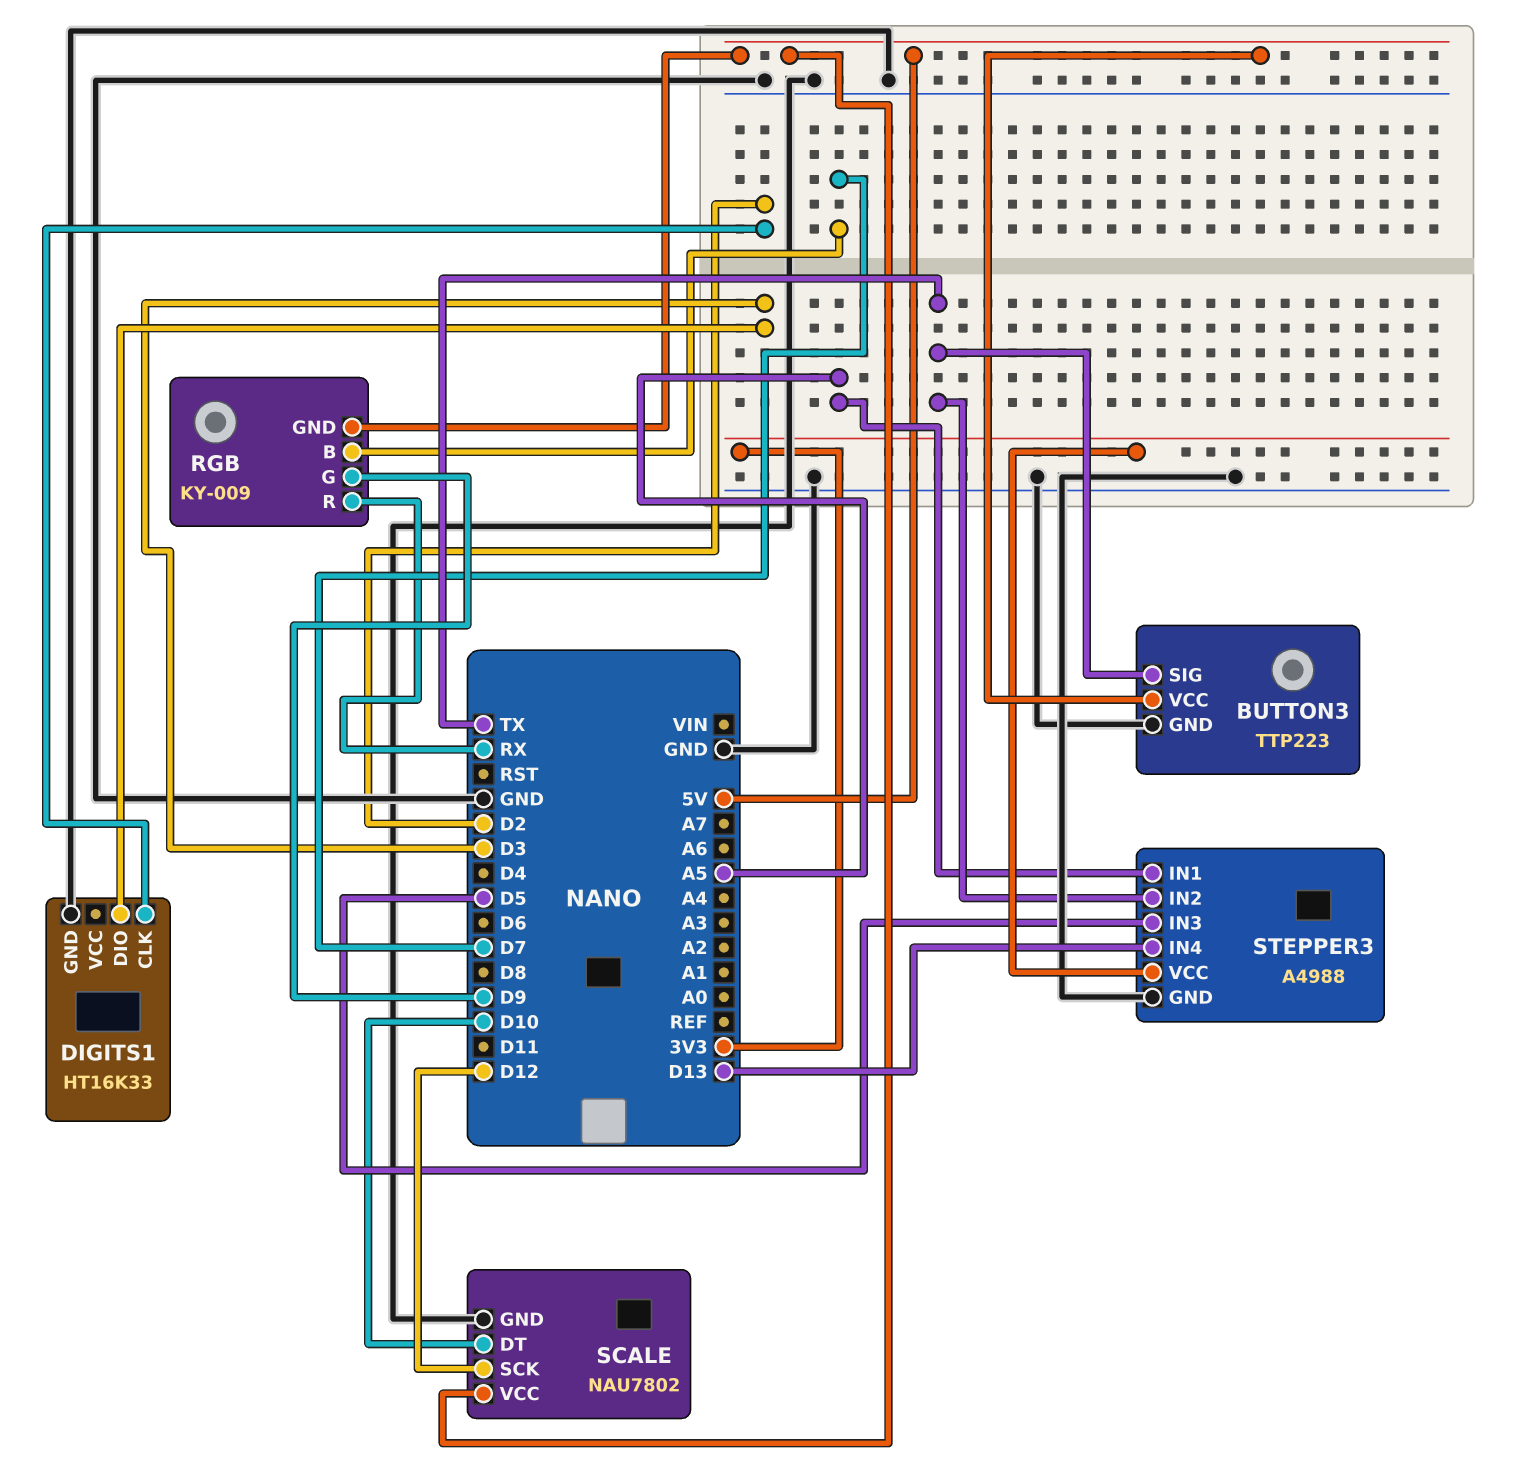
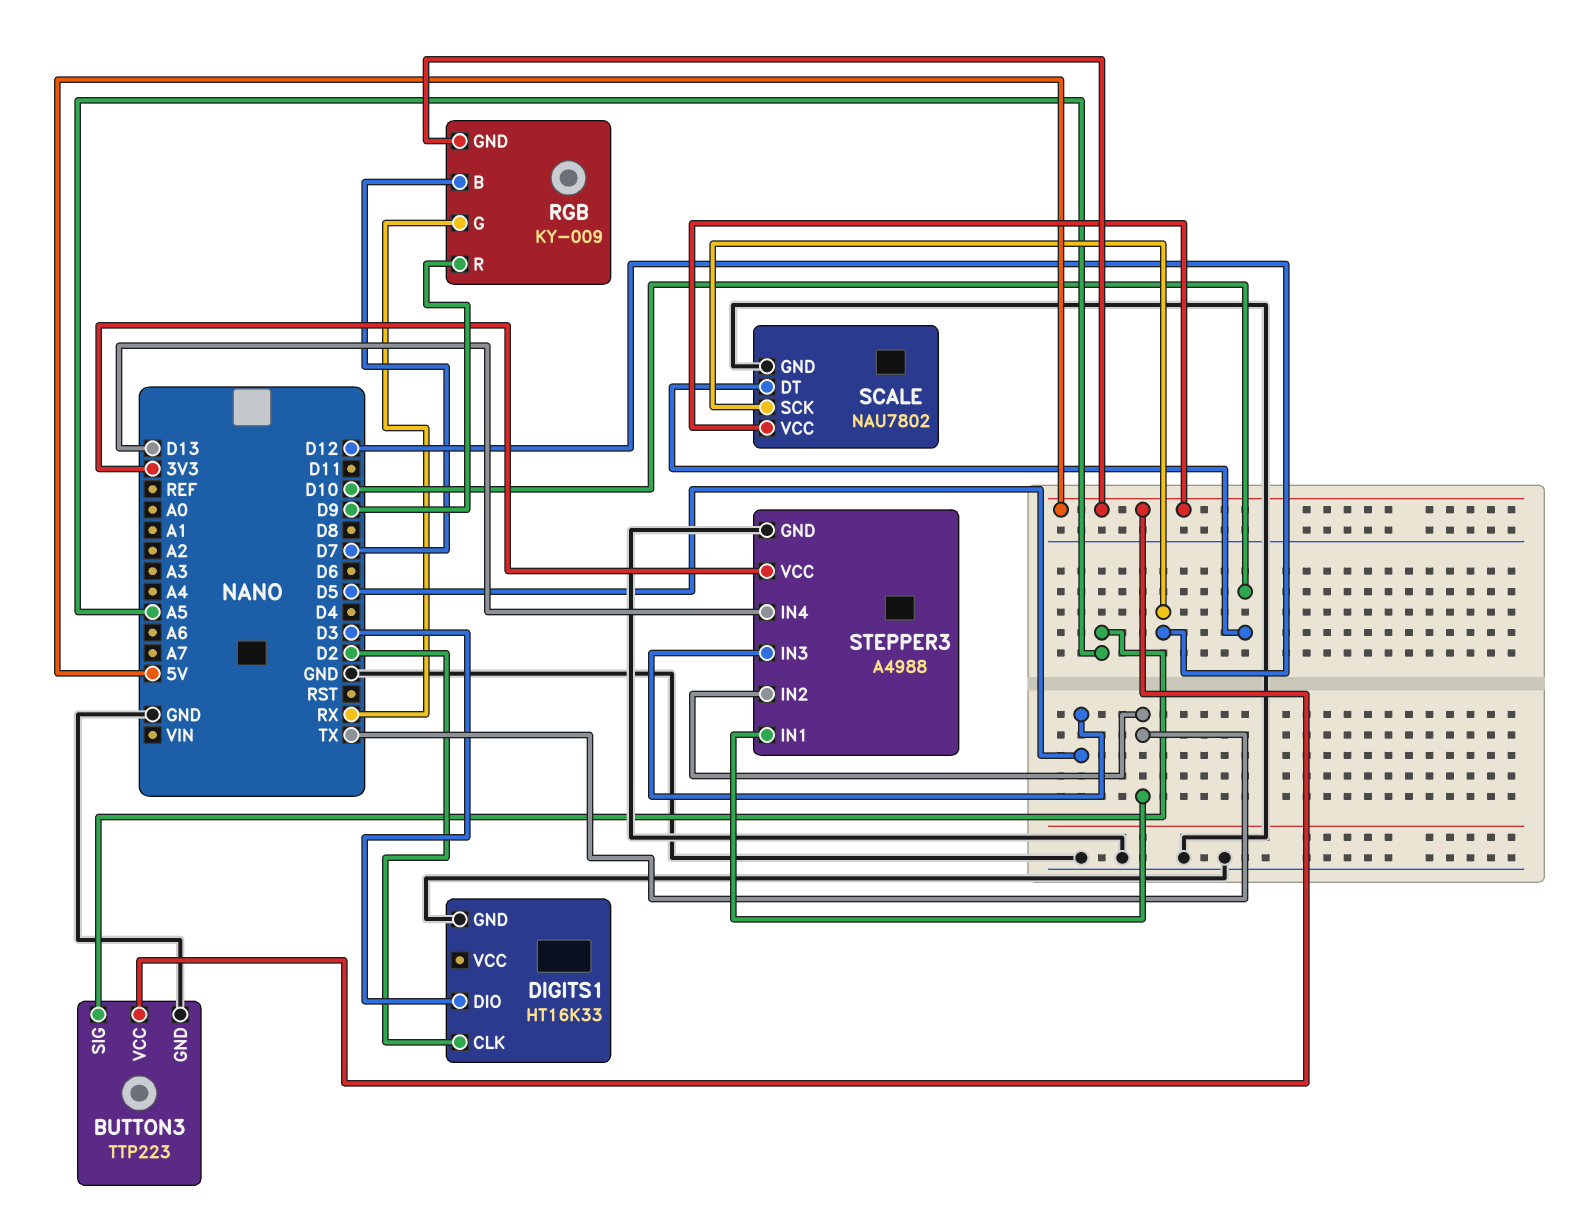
BUTTON3 pin SIG: TX -> A5
RGB pin G: D9 -> RX
RGB pin R: RX -> D9
STEPPER3 pin IN1: A5 -> TX

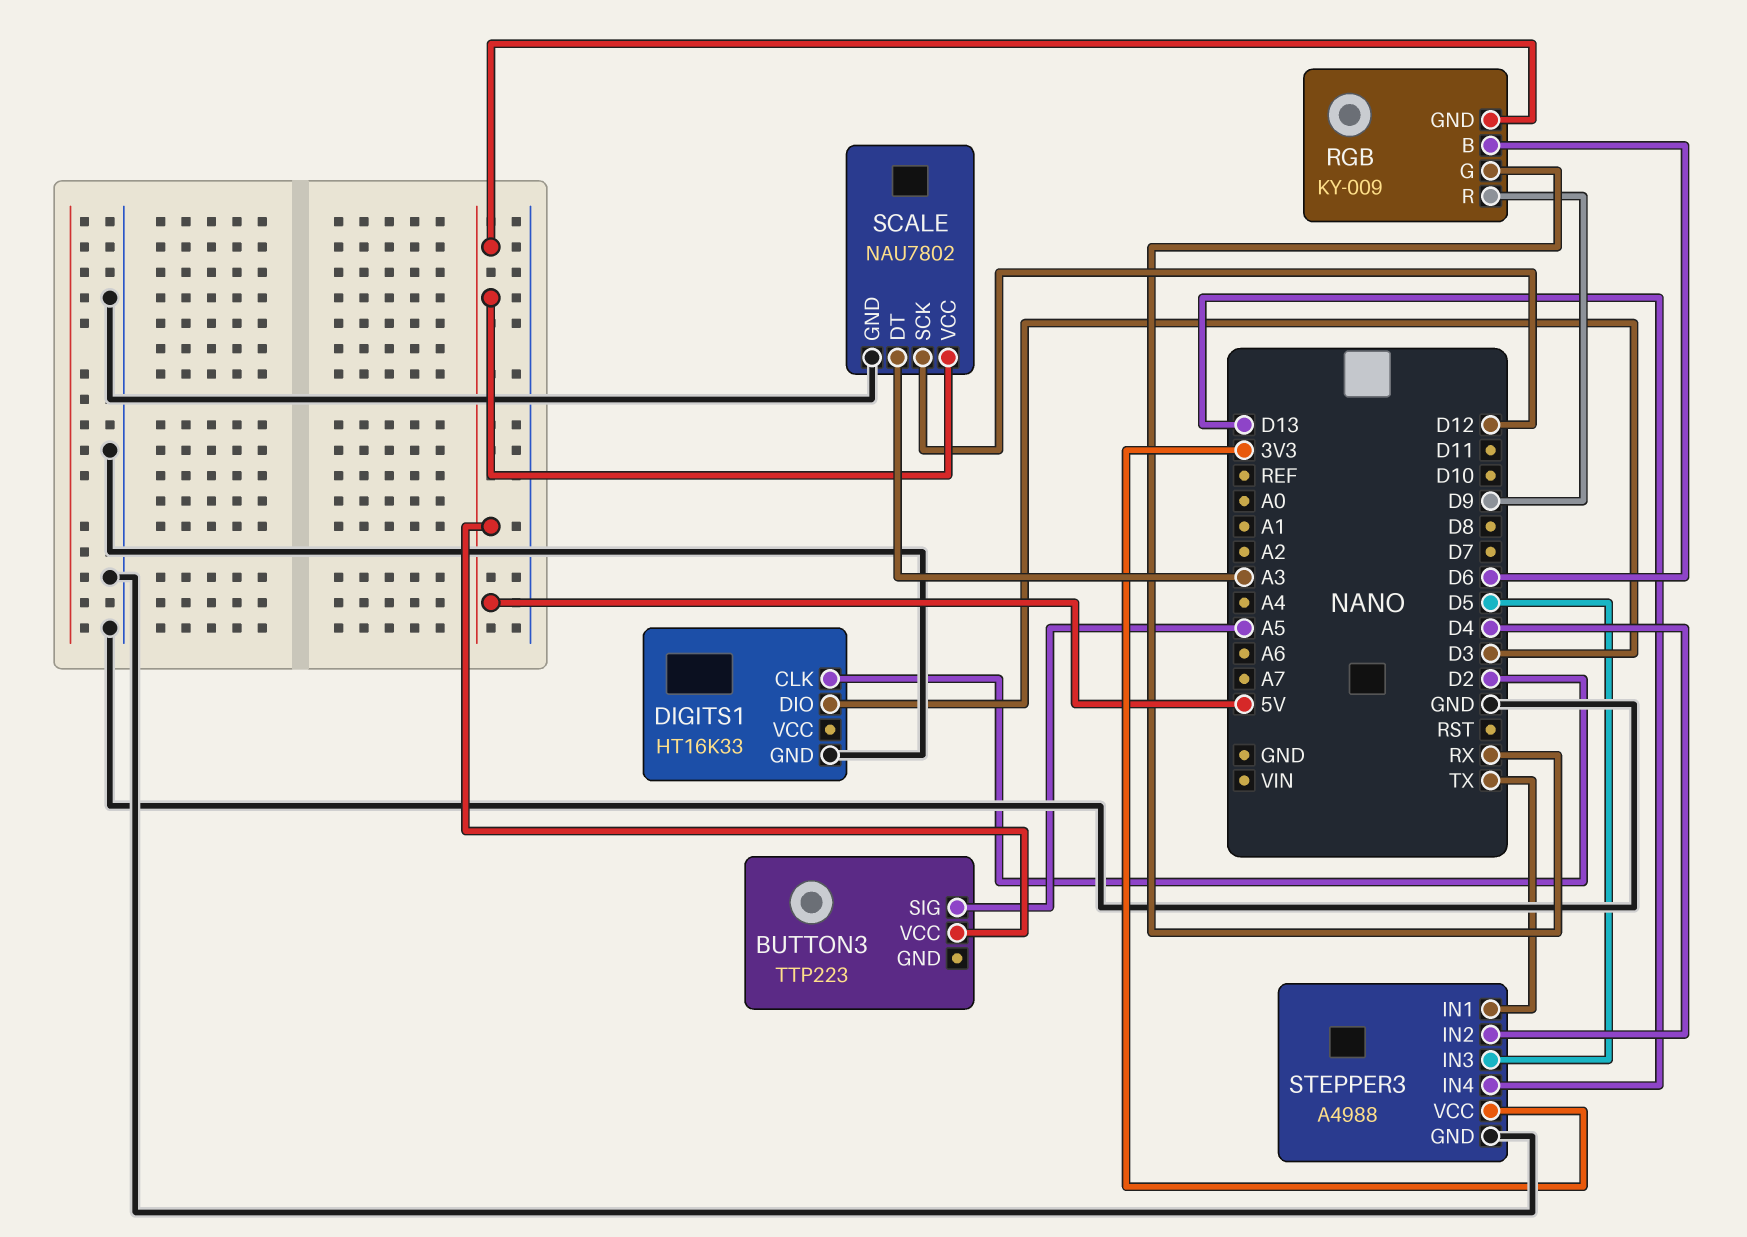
BUTTON3 pin GND: GND -> none
RGB pin B: D7 -> D6
SCALE pin DT: D10 -> A3
STEPPER3 pin IN2: TX -> D4

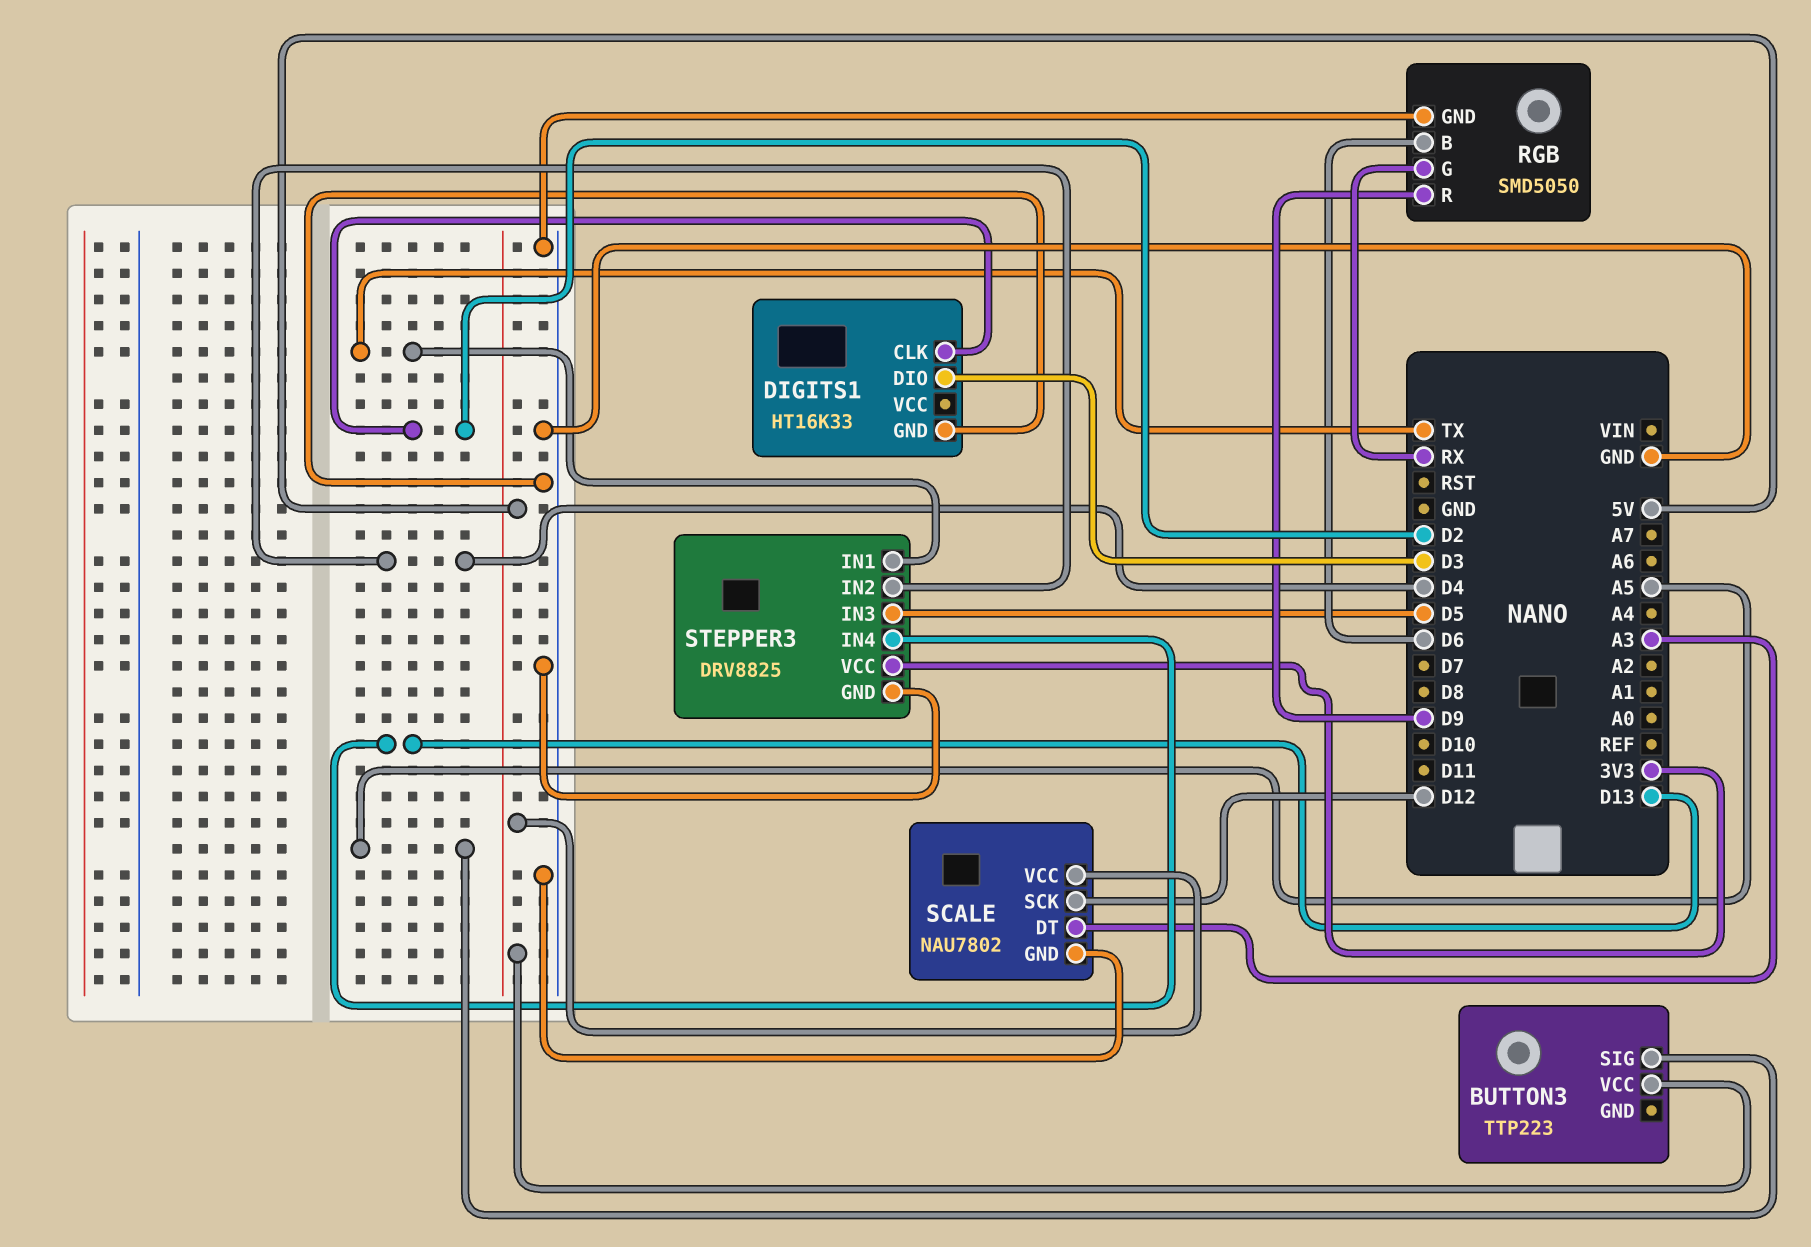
RGB: KY-009 -> SMD5050
RGB pin GND: 5V -> GND
STEPPER3: A4988 -> DRV8825

